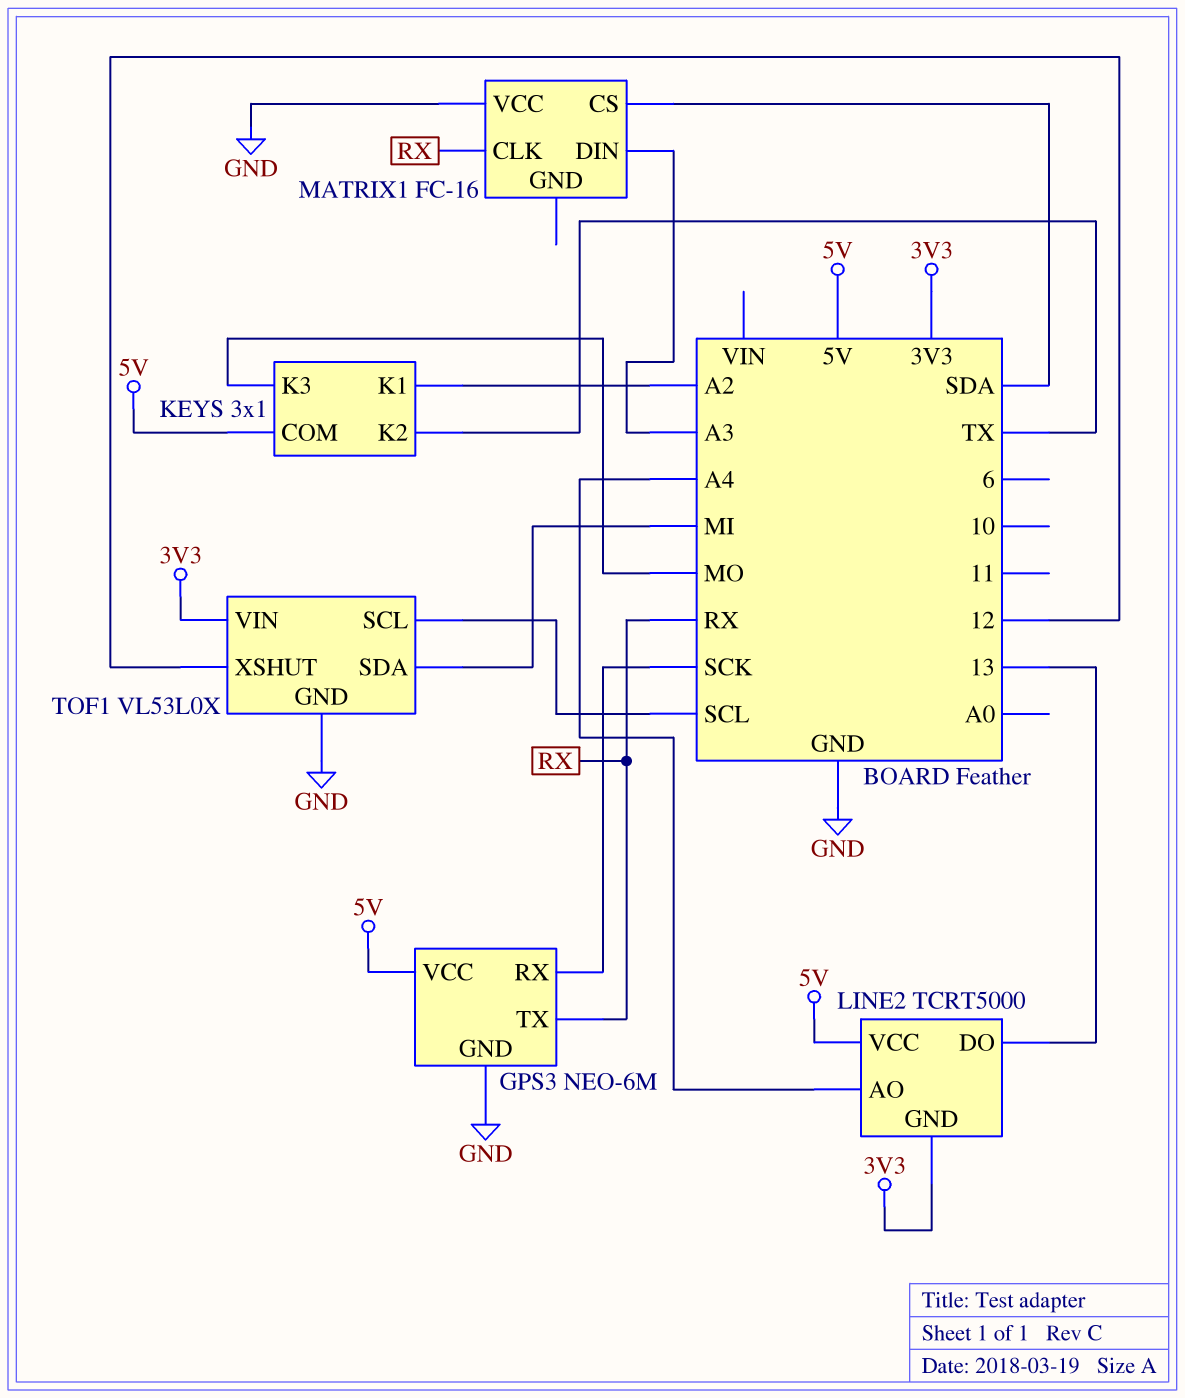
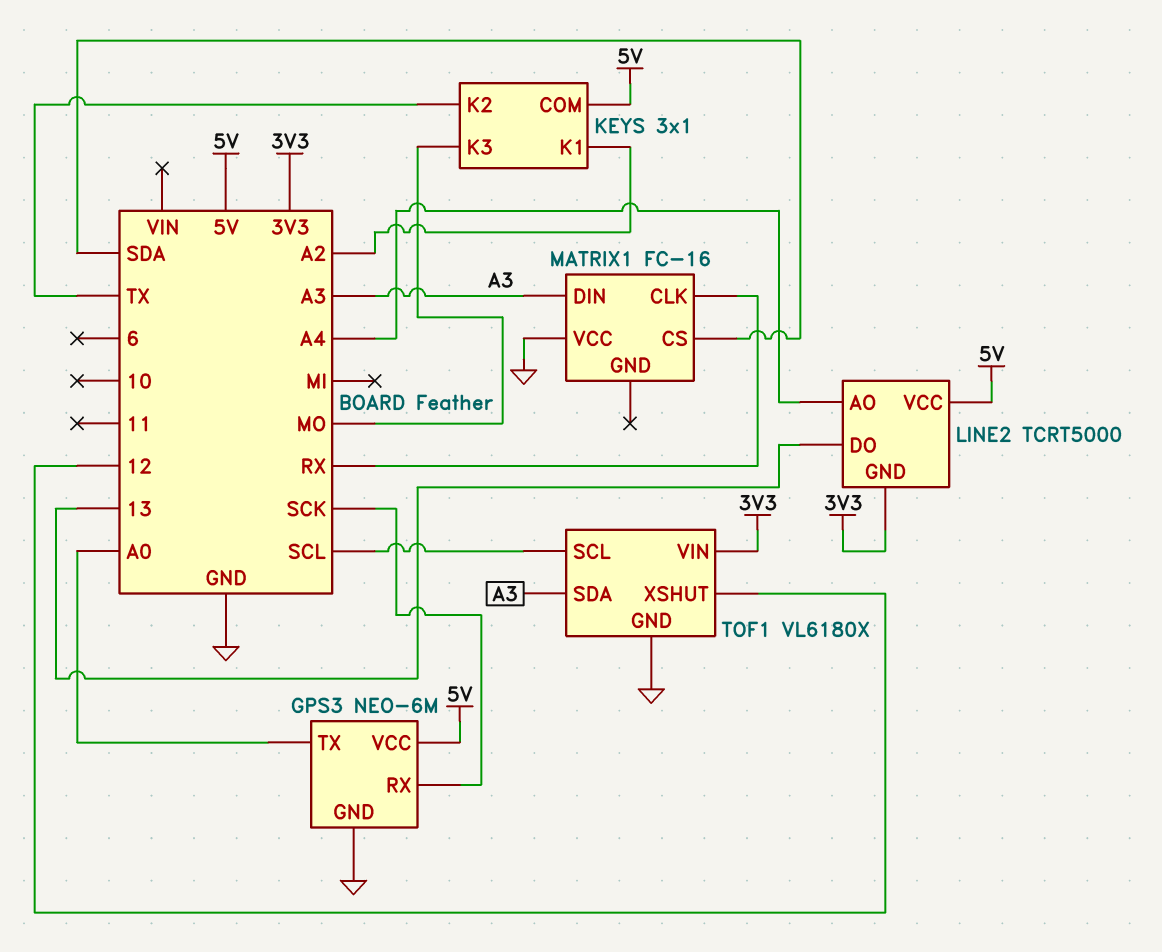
GPS3 pin TX: RX -> A0
TOF1: VL53L0X -> VL6180X
TOF1 pin SDA: MI -> A3

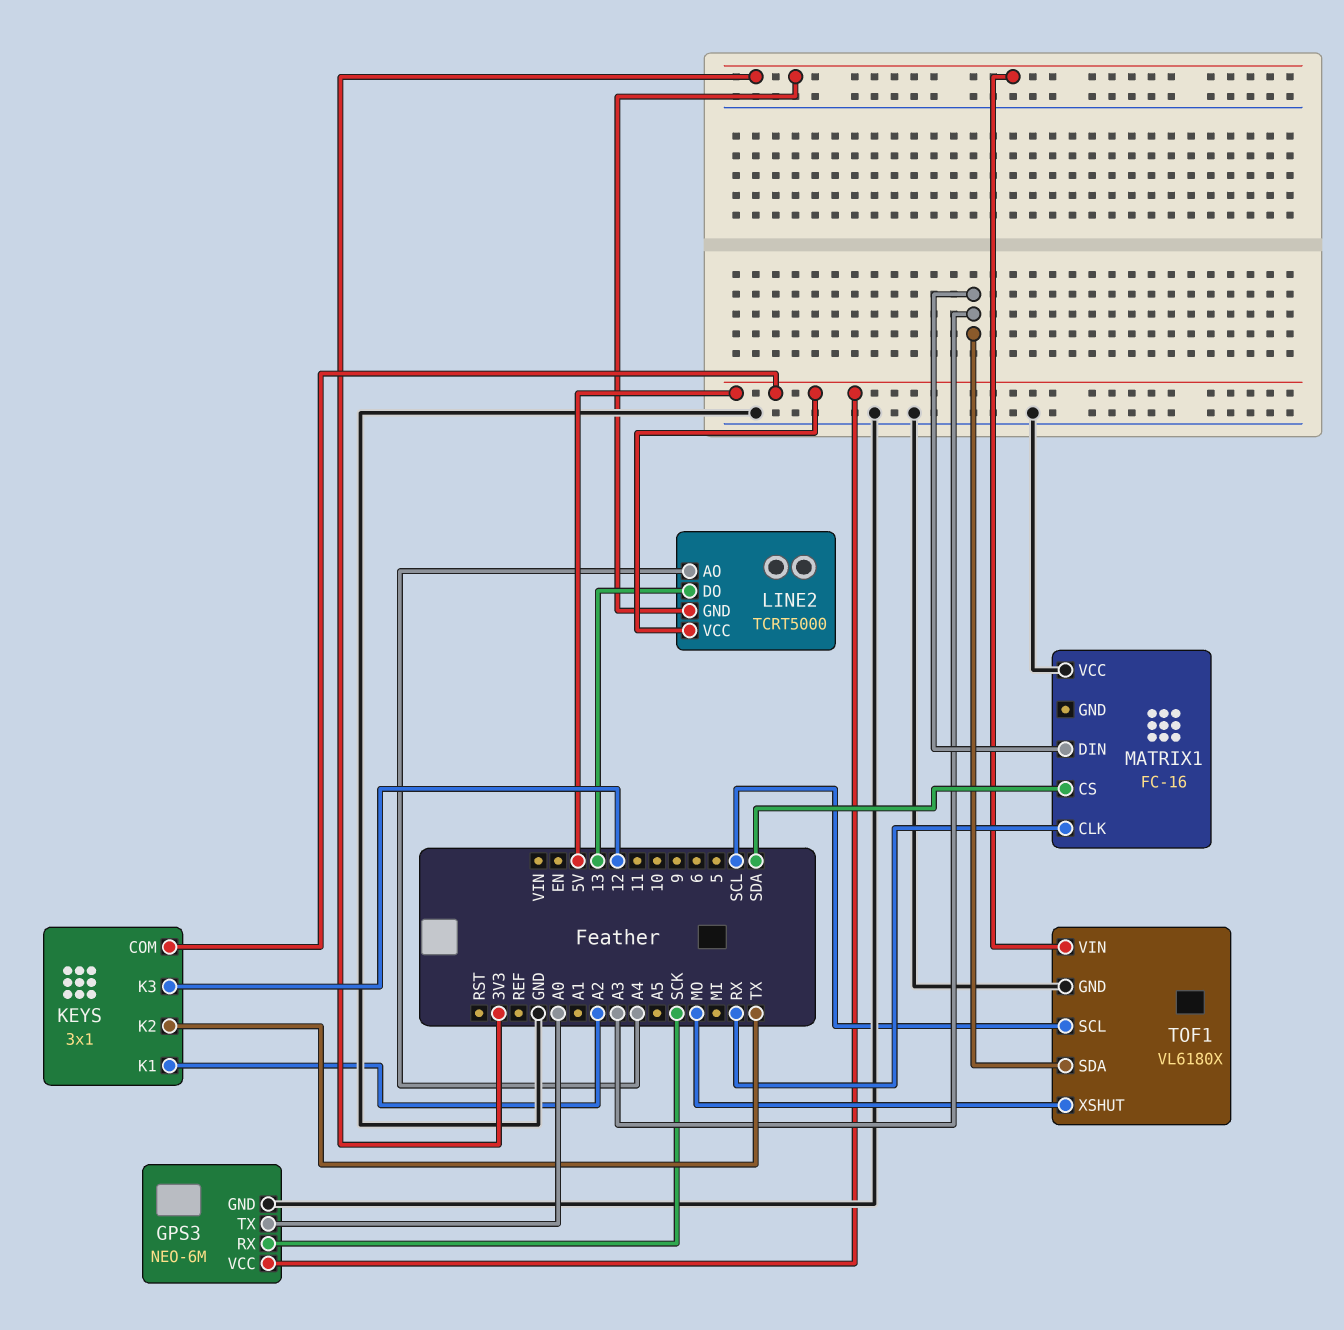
KEYS pin K3: MO -> 12
TOF1 pin XSHUT: 12 -> MO

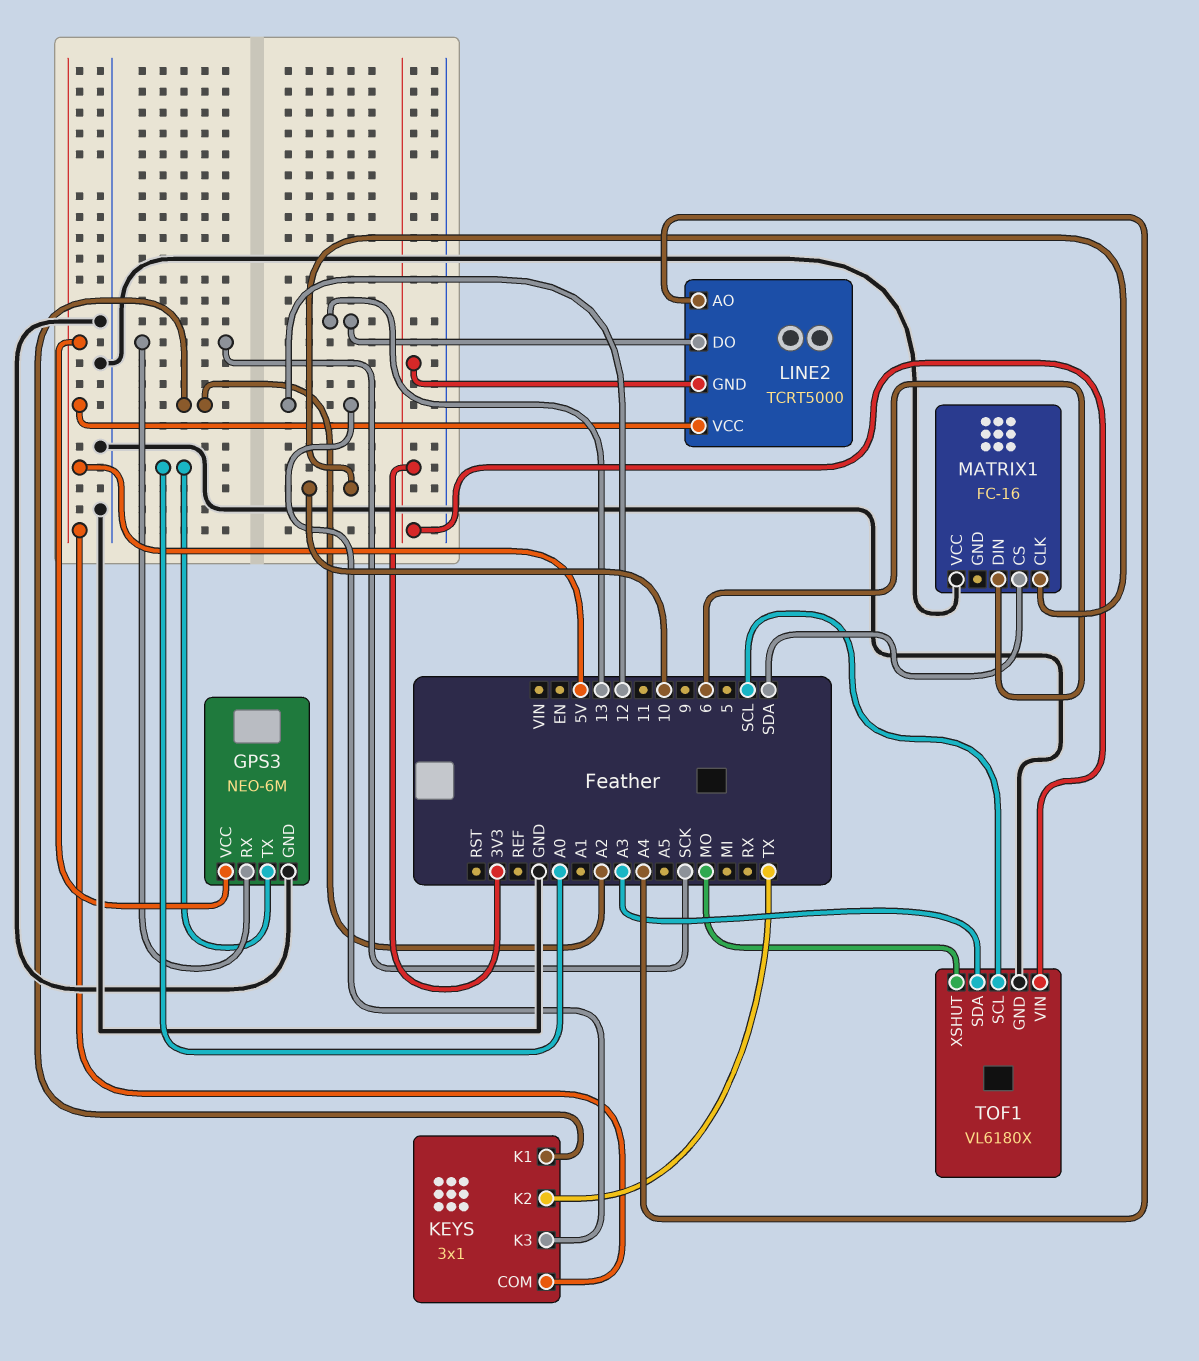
MATRIX1 pin CLK: RX -> 10
MATRIX1 pin DIN: A3 -> 6

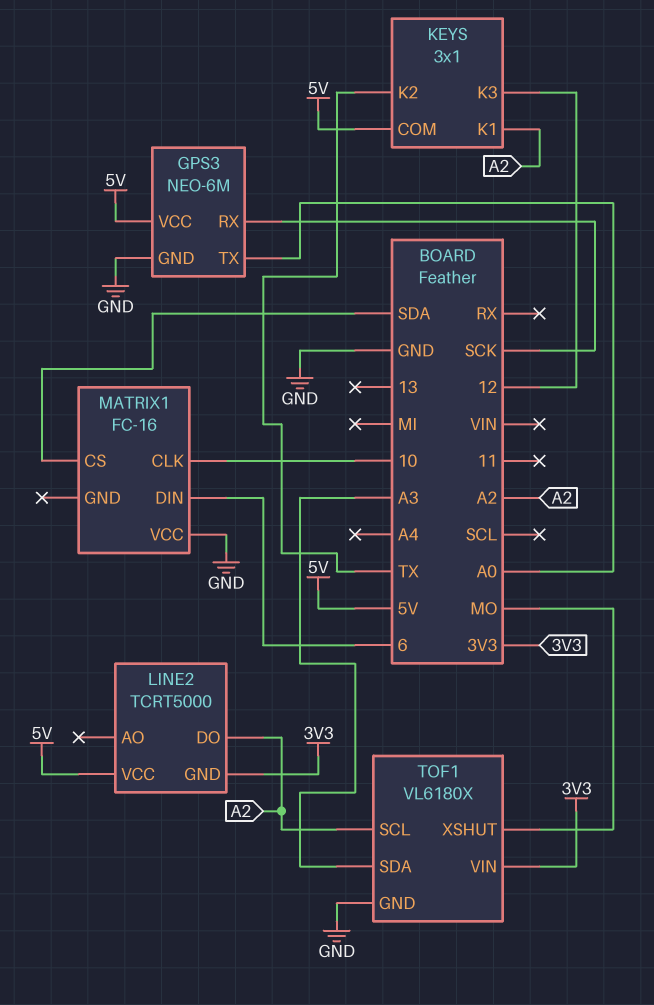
LINE2 pin AO: A4 -> none
LINE2 pin DO: 13 -> A2
TOF1 pin SCL: SCL -> A2

